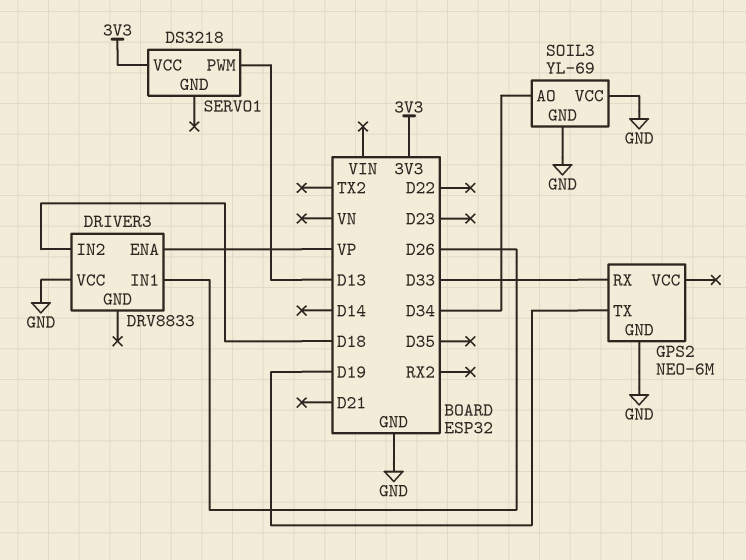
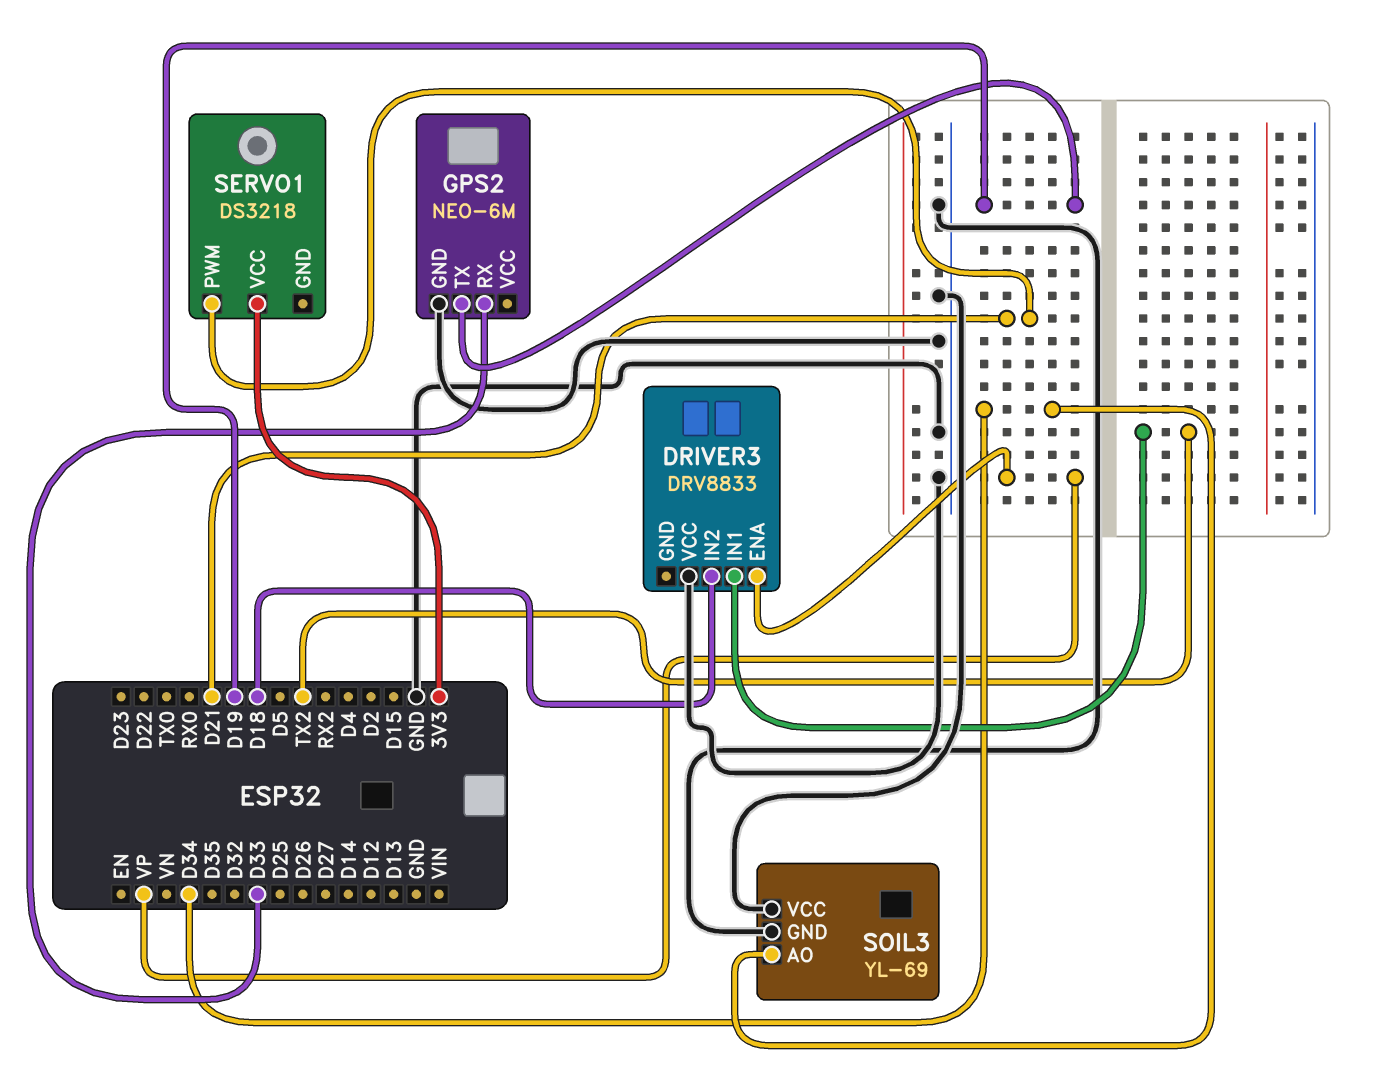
DRIVER3 pin IN1: D26 -> TX2
SERVO1 pin PWM: D13 -> D21

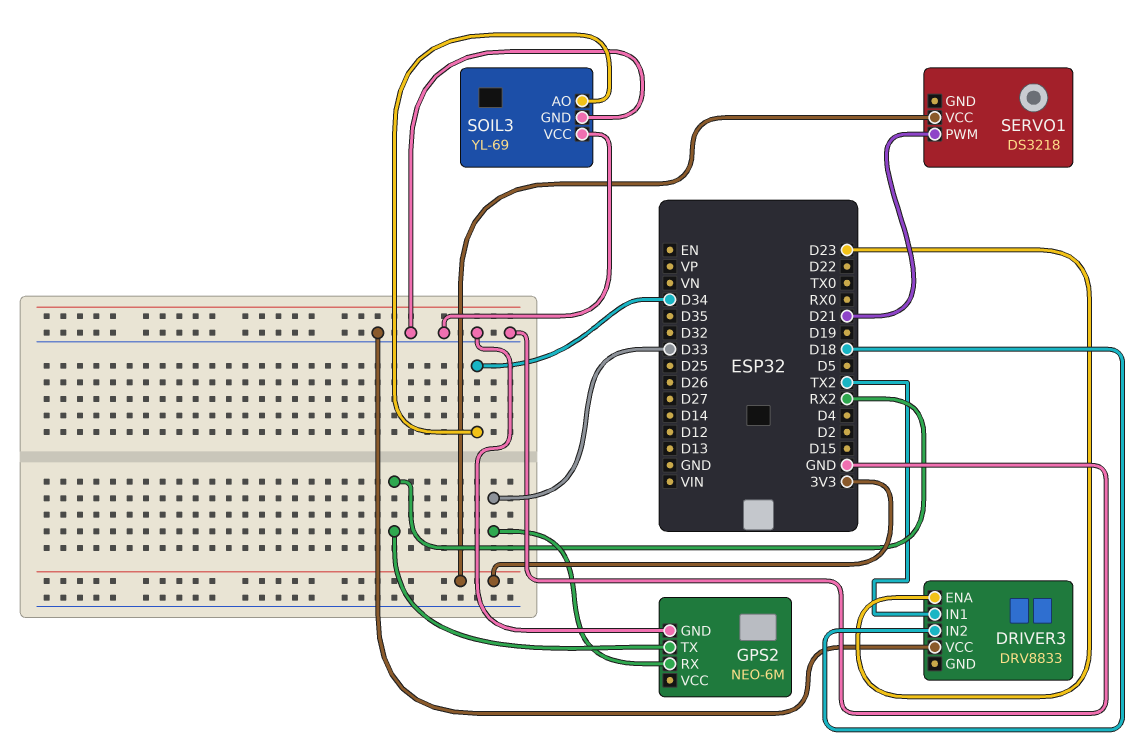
DRIVER3 pin ENA: VP -> D23
GPS2 pin TX: D19 -> RX2

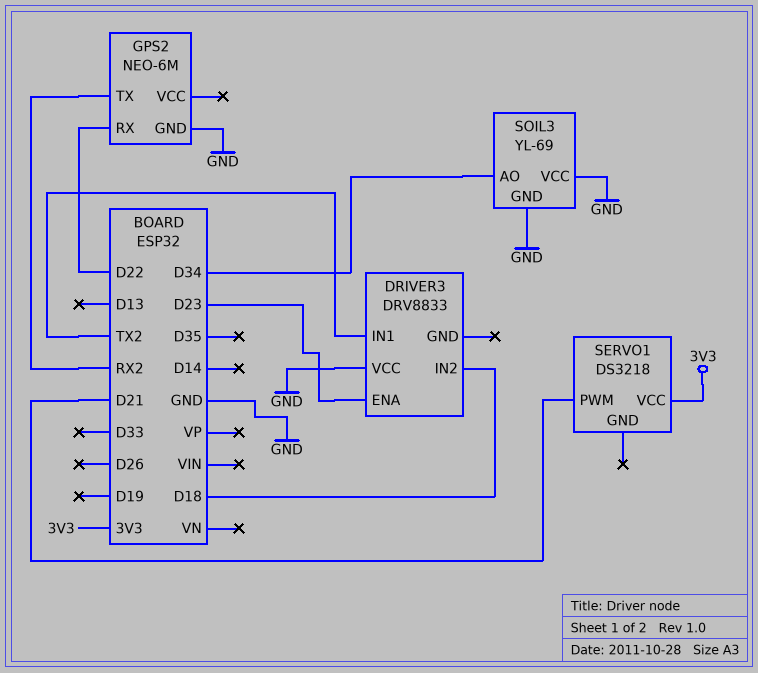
GPS2 pin RX: D33 -> D22

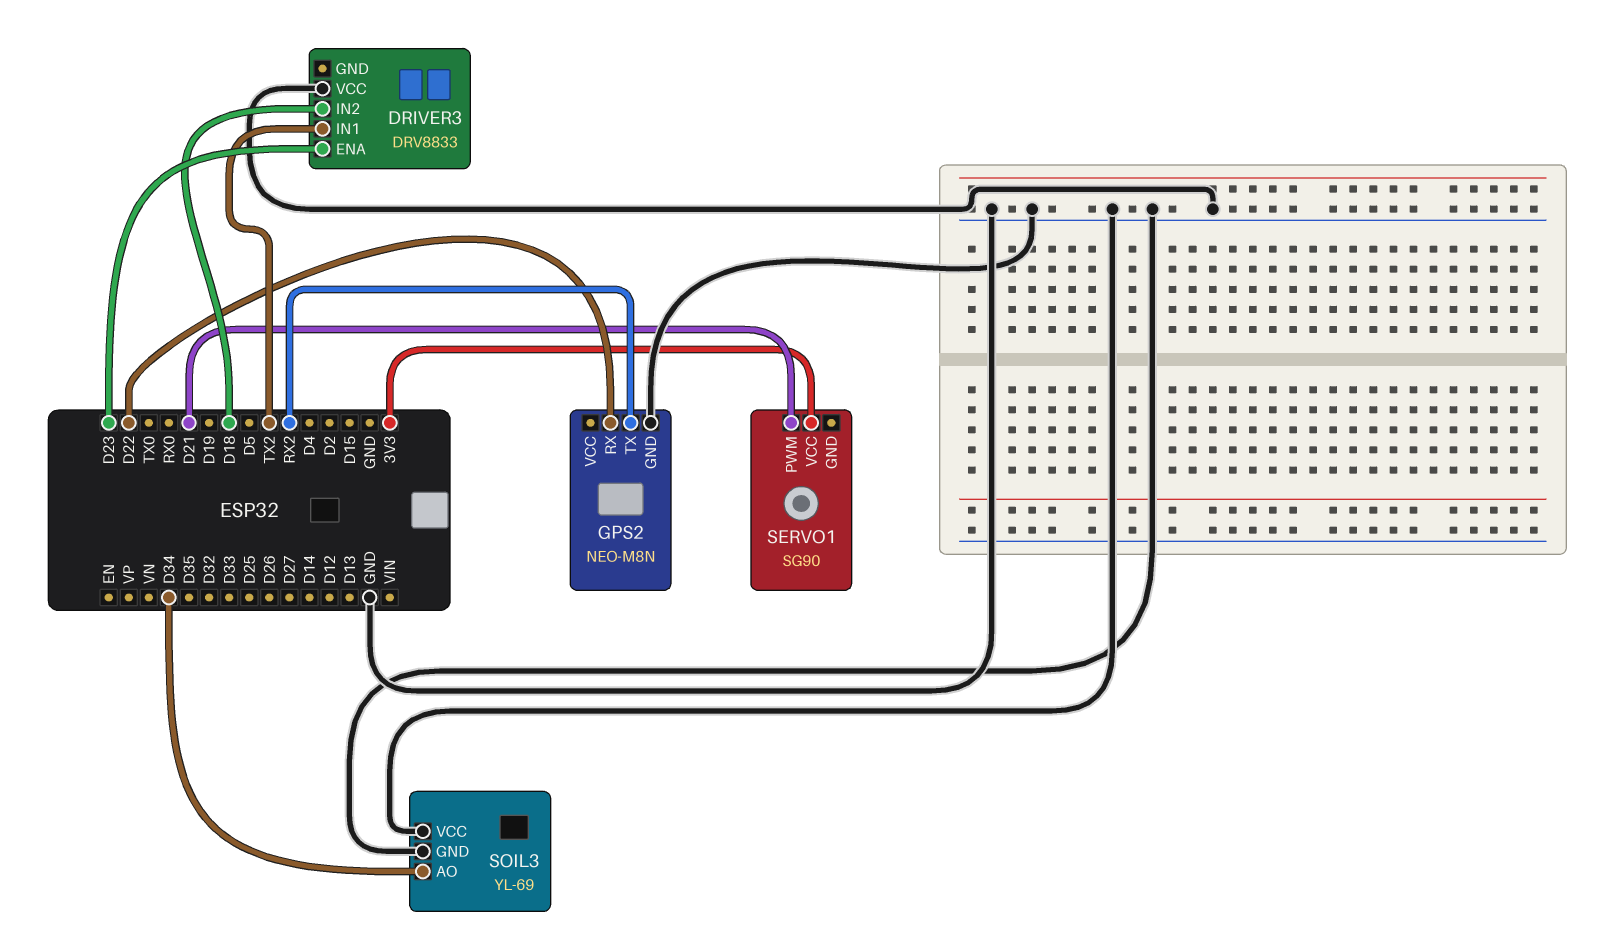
GPS2: NEO-6M -> NEO-M8N
SERVO1: DS3218 -> SG90

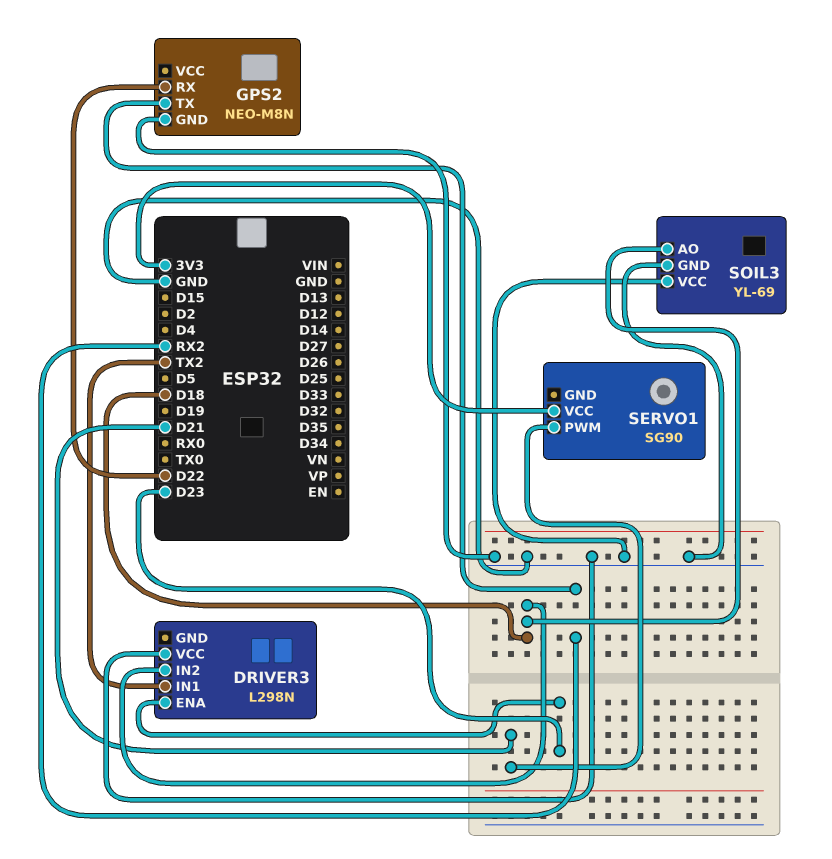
DRIVER3: DRV8833 -> L298N
SOIL3 pin AO: D34 -> D18

